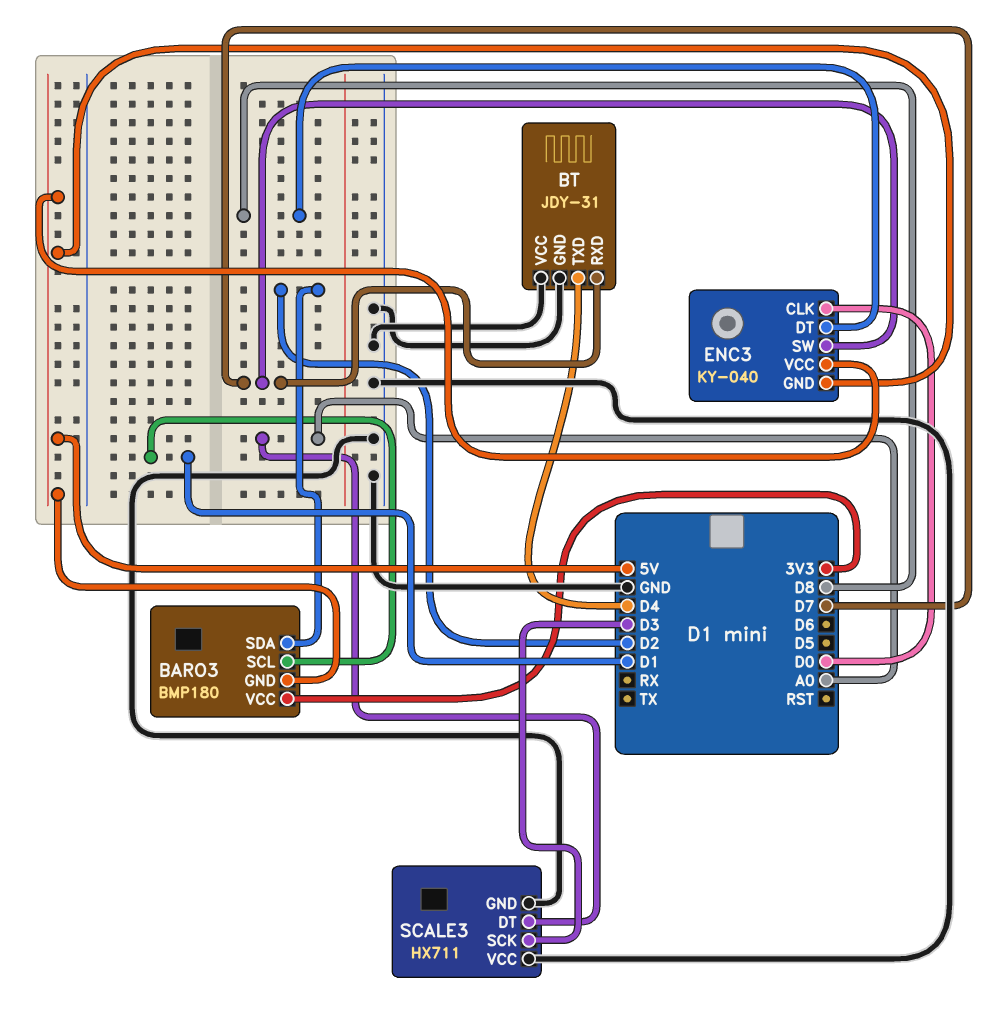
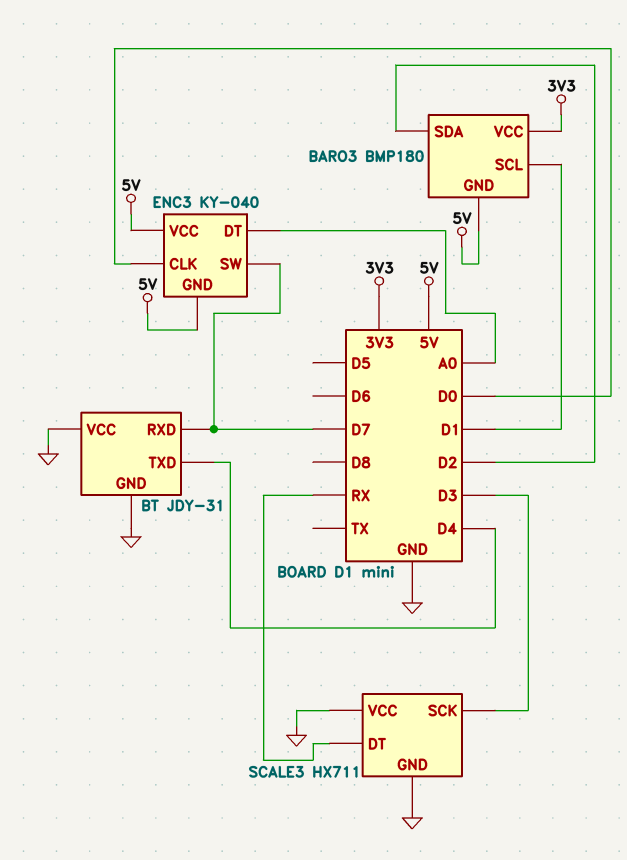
ENC3 pin DT: D8 -> A0
SCALE3 pin DT: A0 -> RX

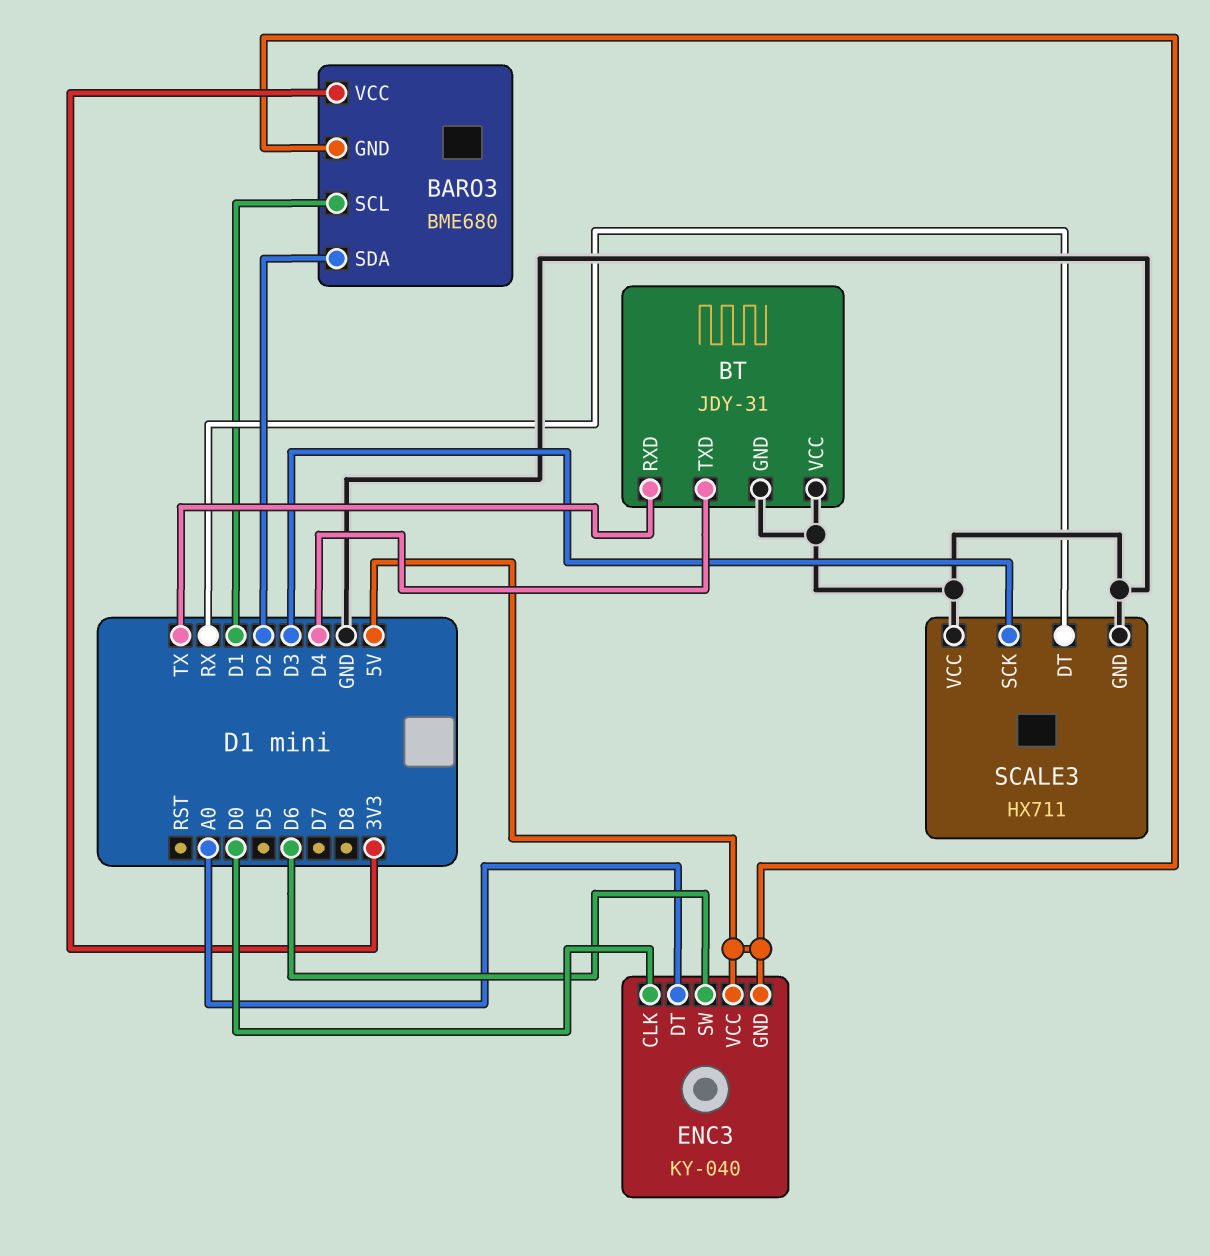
BARO3: BMP180 -> BME680
BT pin RXD: D7 -> TX
ENC3 pin SW: D7 -> D6

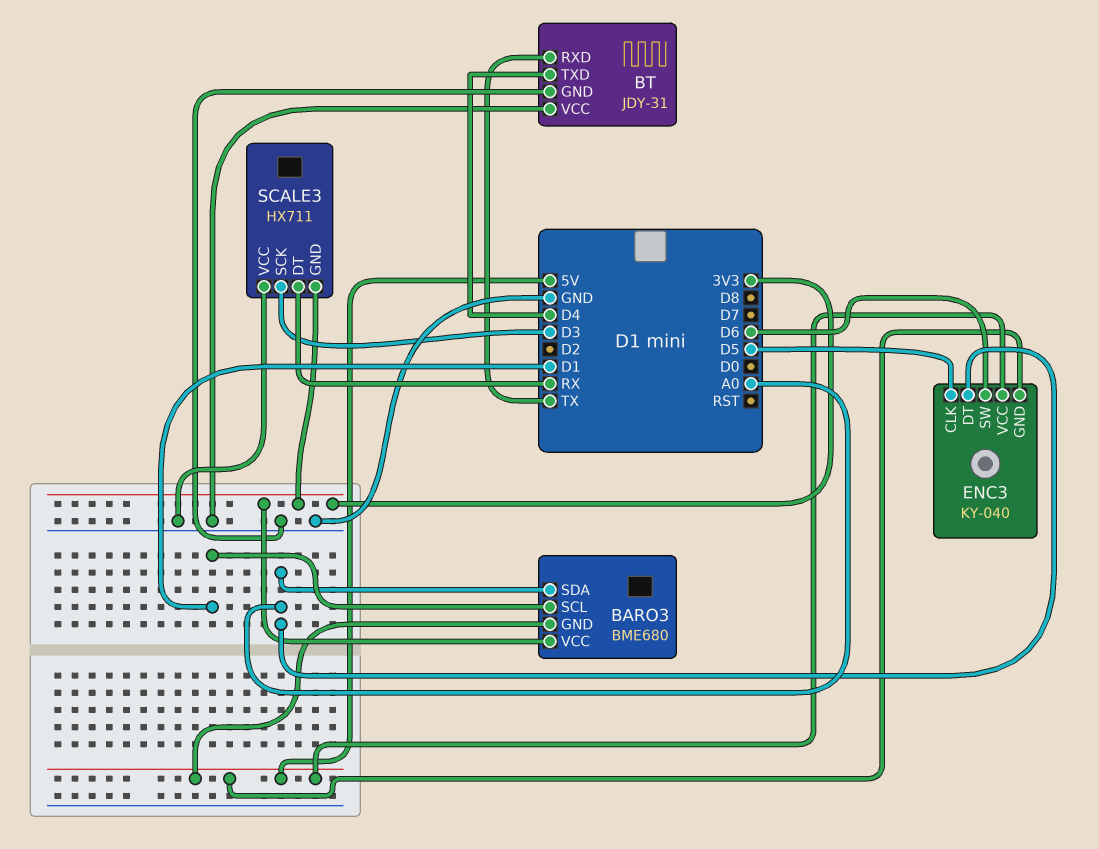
BARO3 pin SDA: D2 -> A0
ENC3 pin CLK: D0 -> D5
SCALE3 pin GND: GND -> 3V3

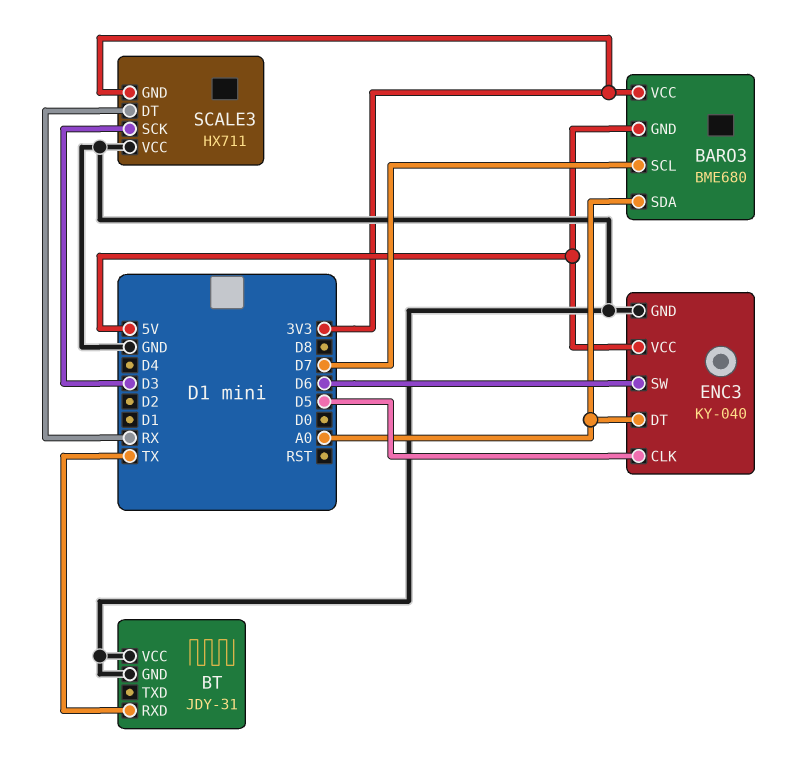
BARO3 pin SCL: D1 -> D7
BT pin TXD: D4 -> none
ENC3 pin GND: 5V -> GND

